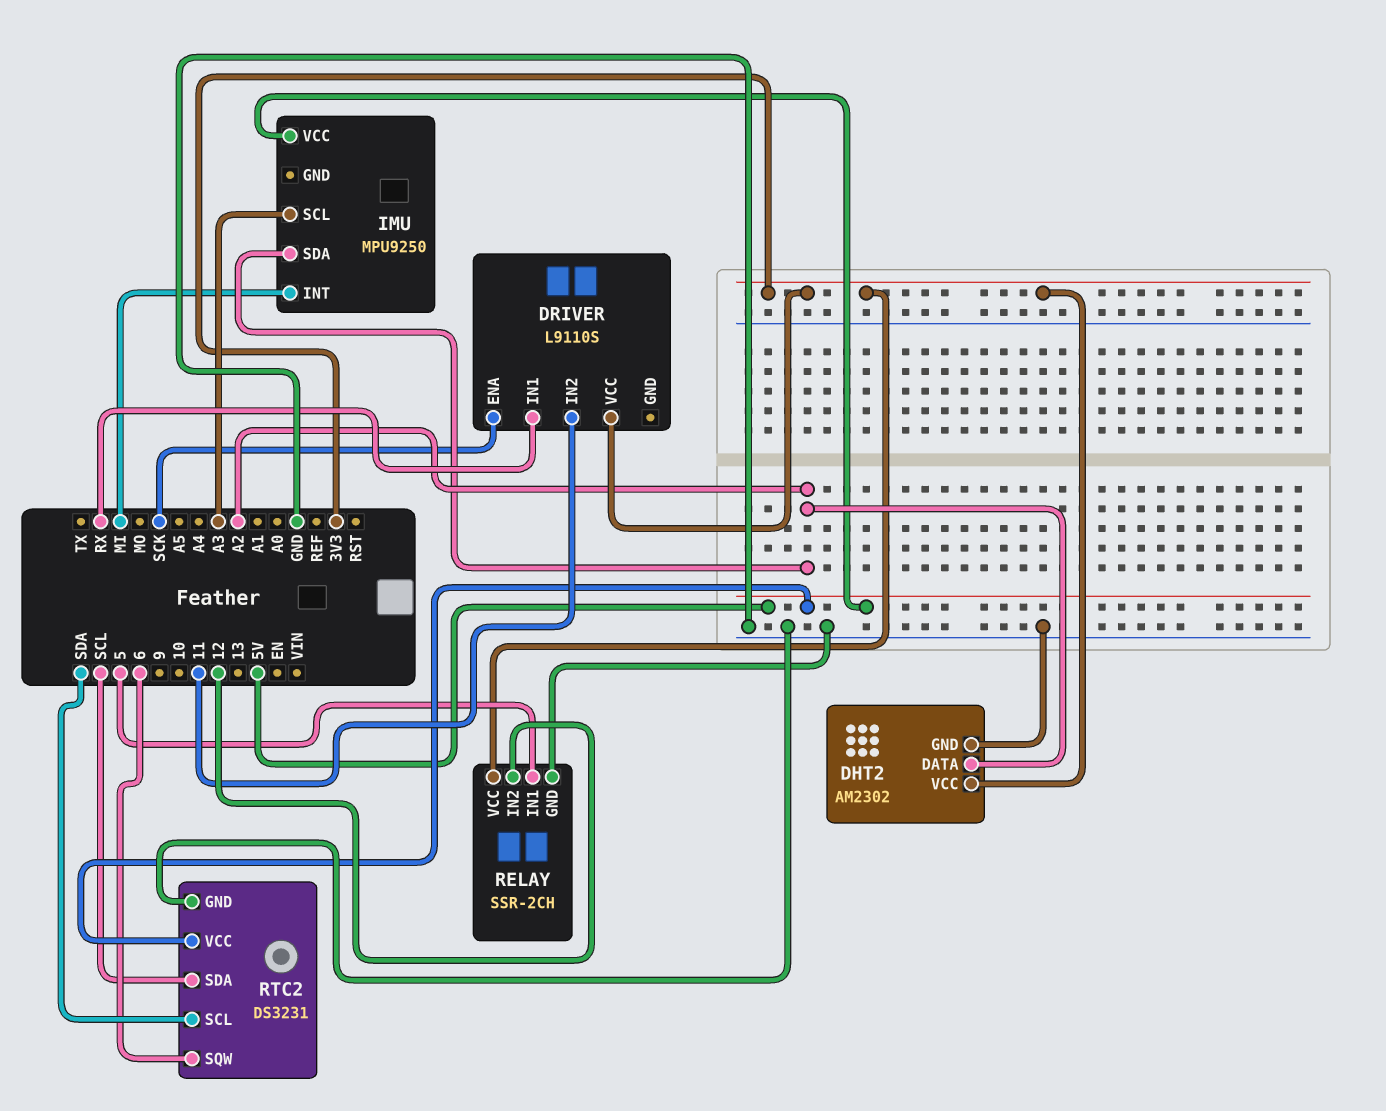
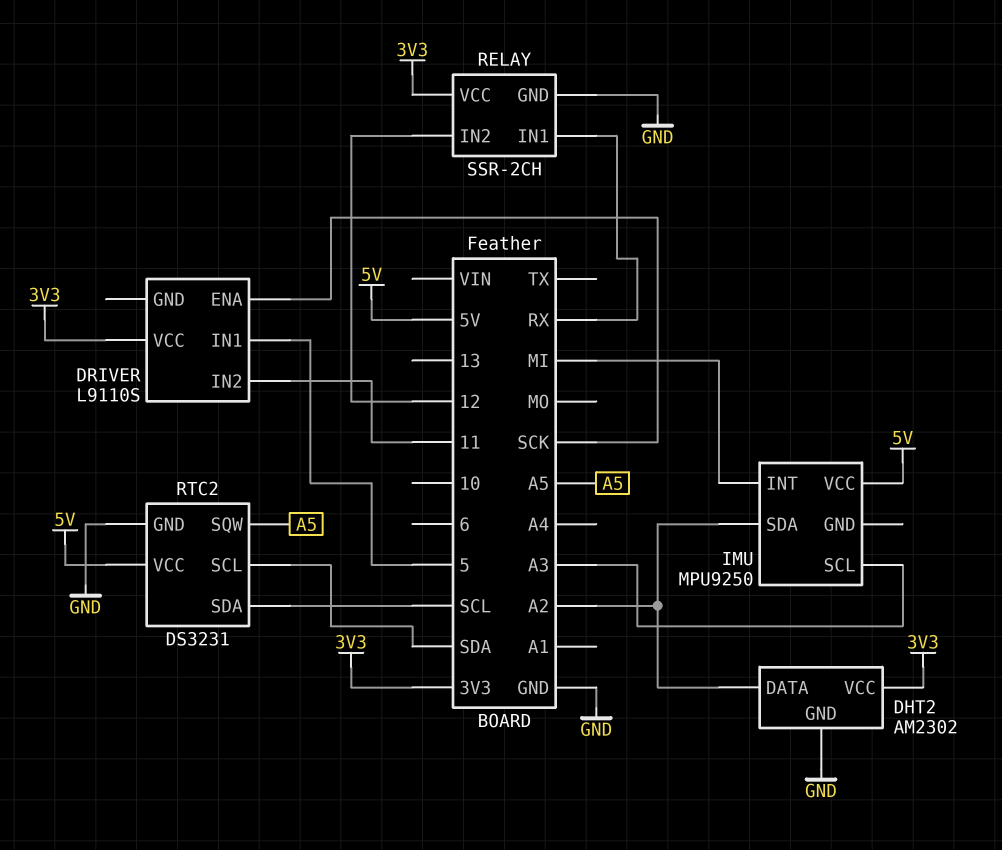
DRIVER pin IN1: RX -> 5
RELAY pin IN1: 5 -> RX
RTC2 pin SQW: 6 -> A5

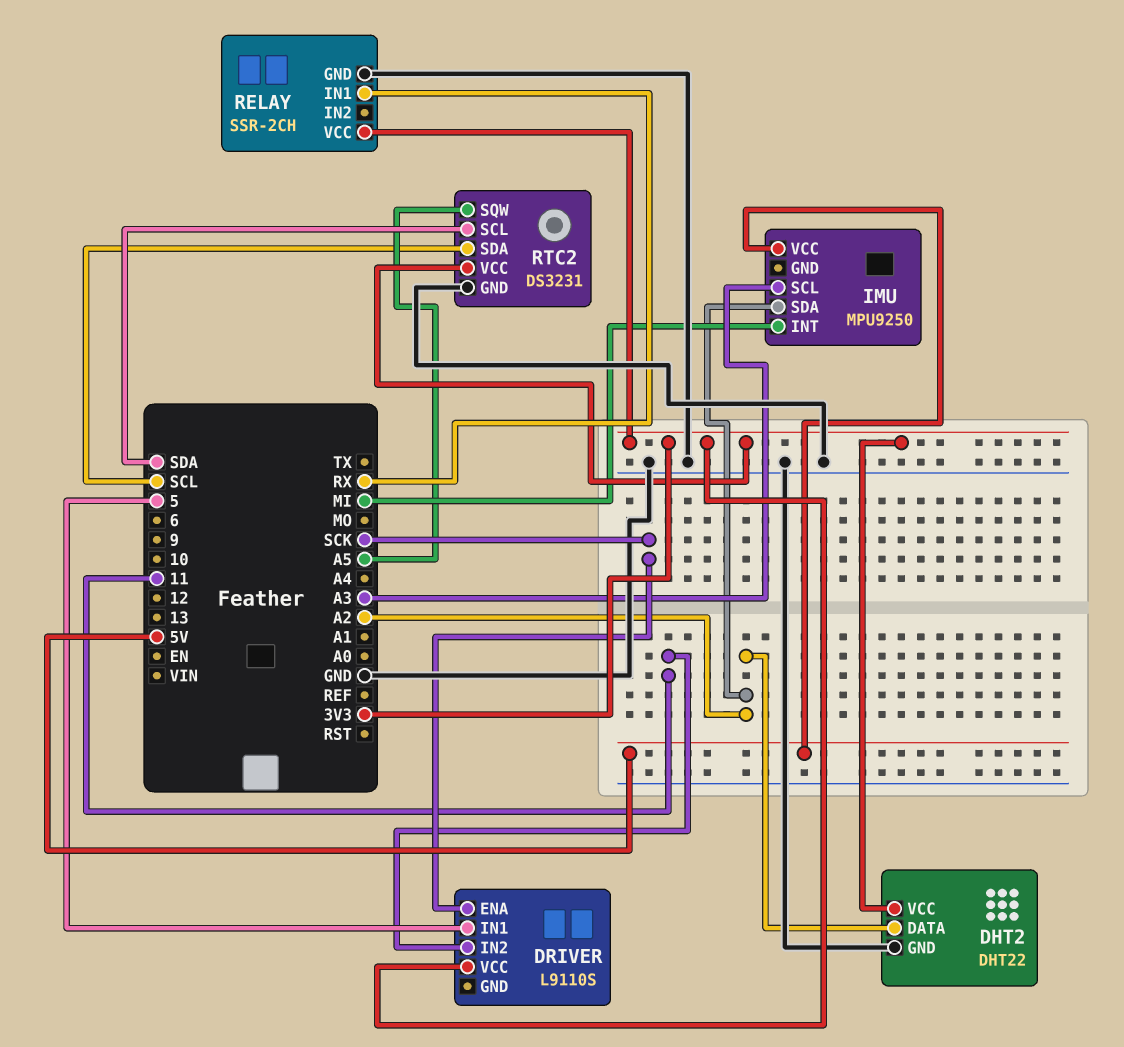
DHT2: AM2302 -> DHT22
RELAY pin IN2: 12 -> none
RTC2 pin VCC: 5V -> 3V3

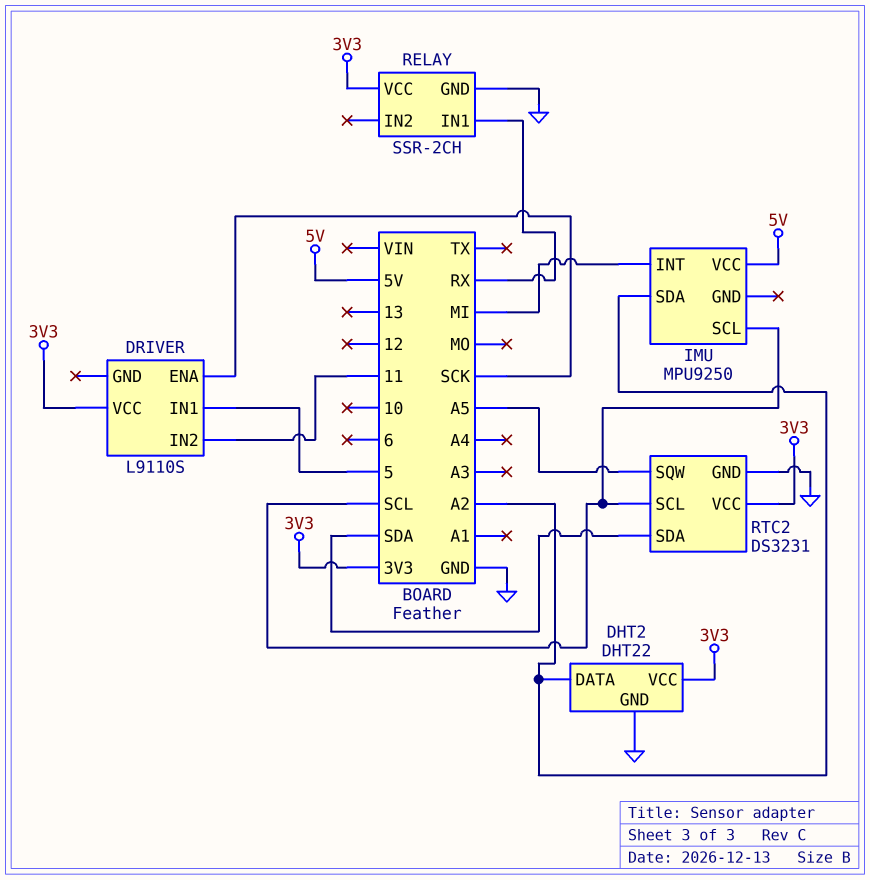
IMU pin SCL: A3 -> SCL
RTC2 pin SCL: SDA -> SCL
RTC2 pin SDA: SCL -> SDA

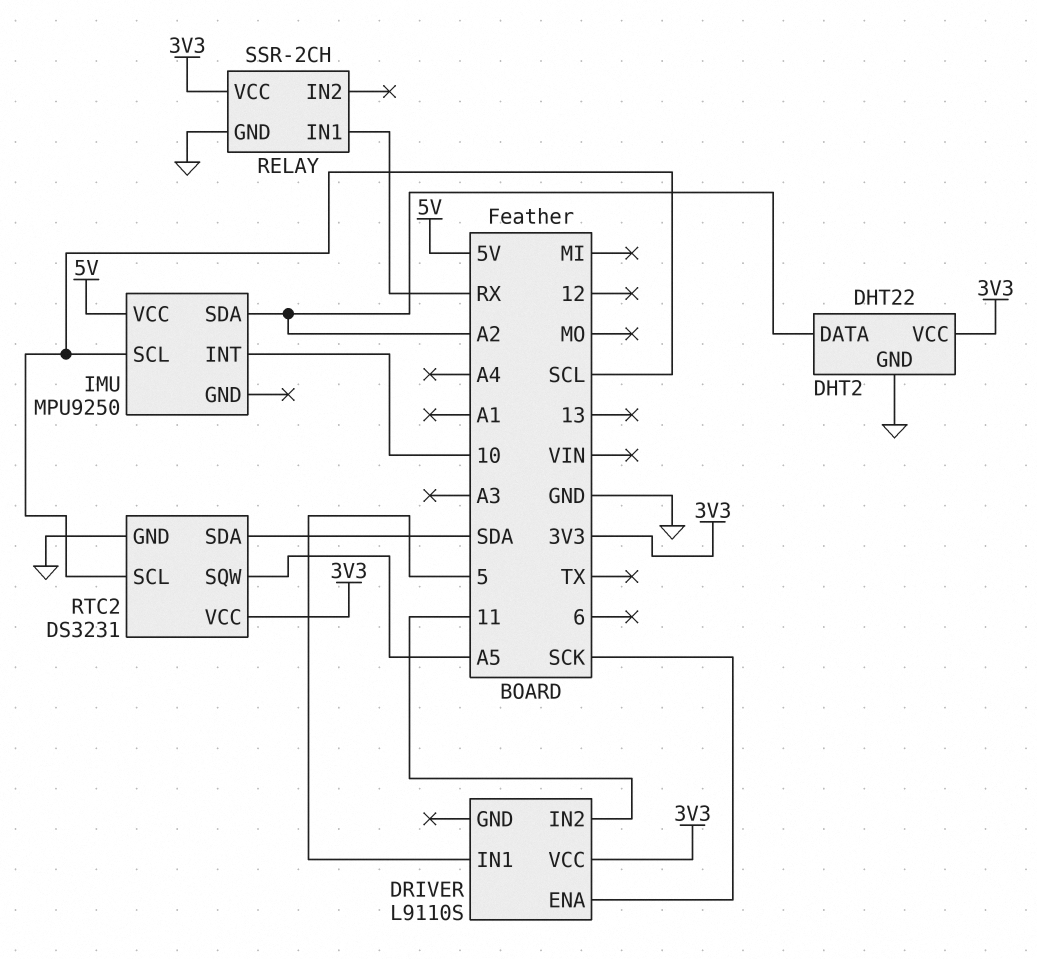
IMU pin INT: MI -> 10

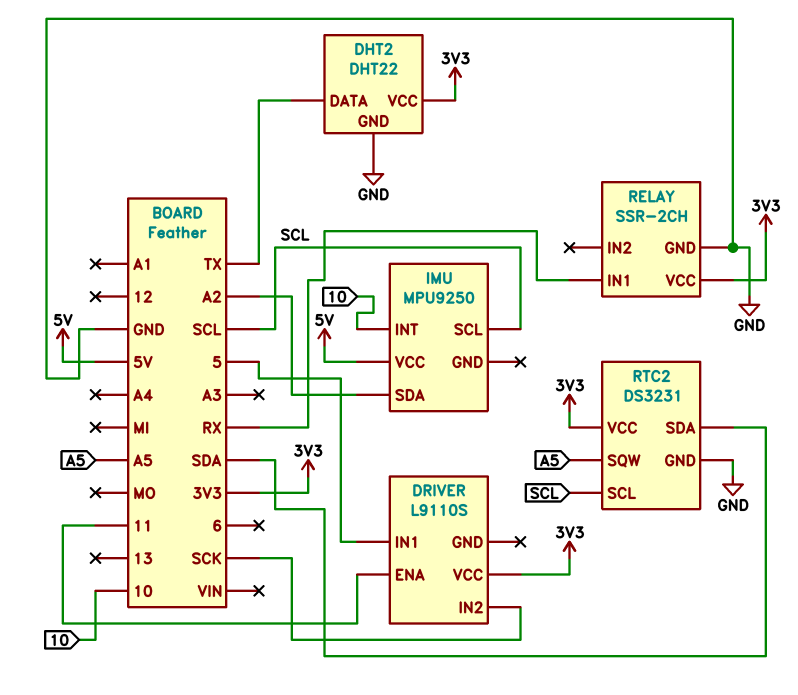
DHT2 pin DATA: A2 -> TX
DRIVER pin ENA: SCK -> 11
DRIVER pin IN2: 11 -> SCK

